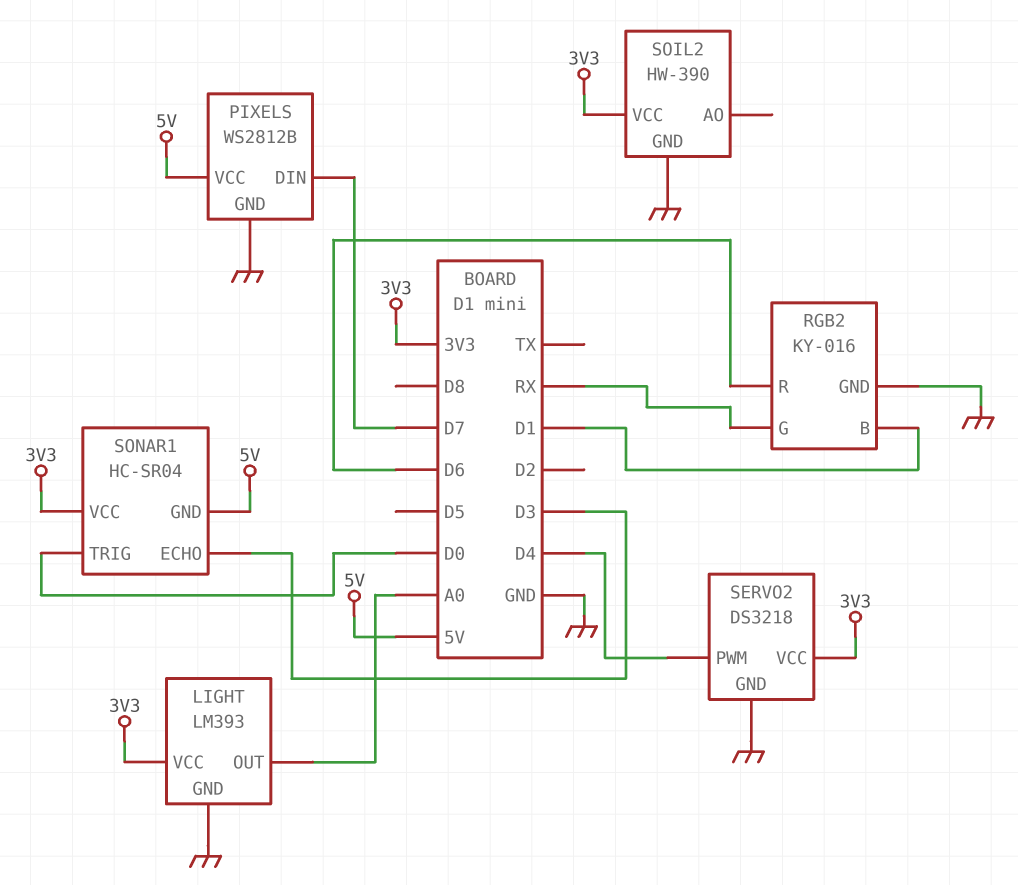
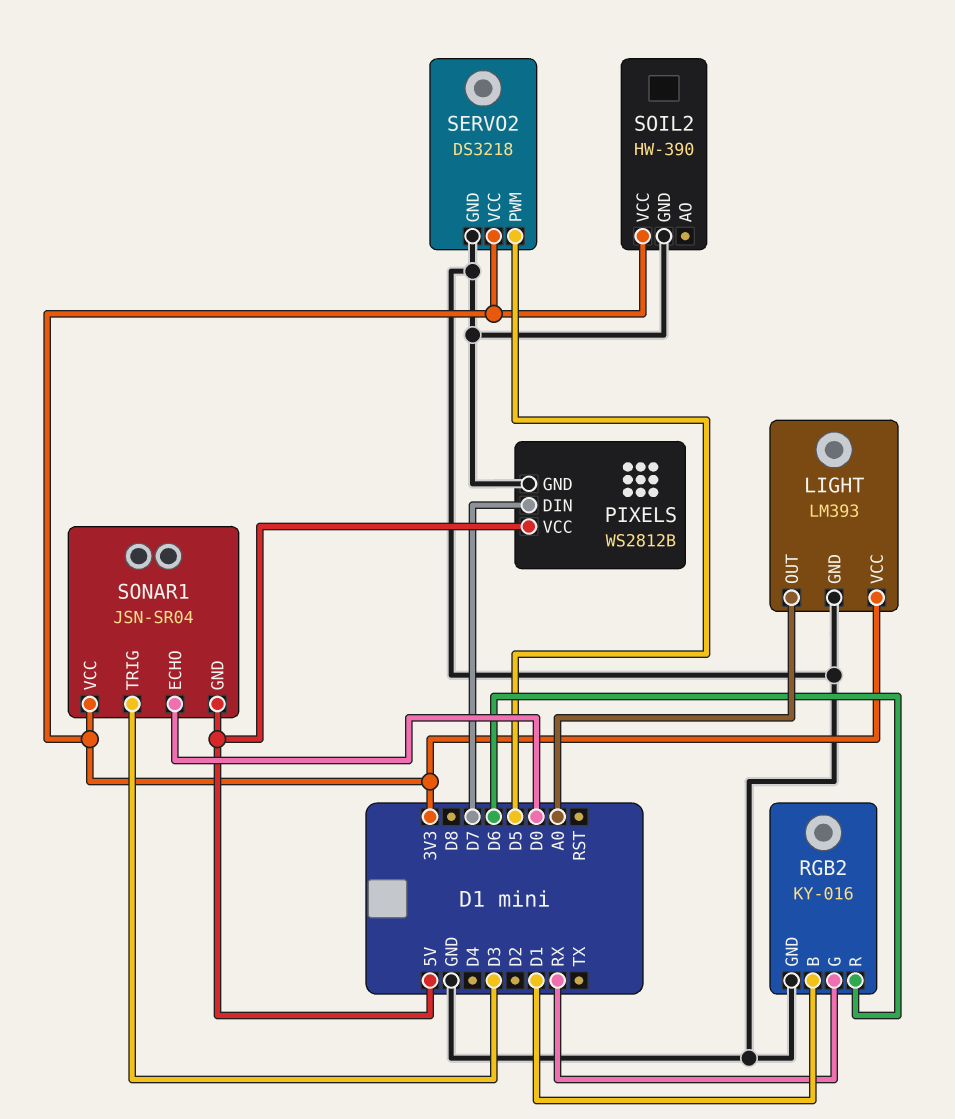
SERVO2 pin PWM: D4 -> D5
SONAR1: HC-SR04 -> JSN-SR04
SONAR1 pin ECHO: D3 -> D0
SONAR1 pin TRIG: D0 -> D3

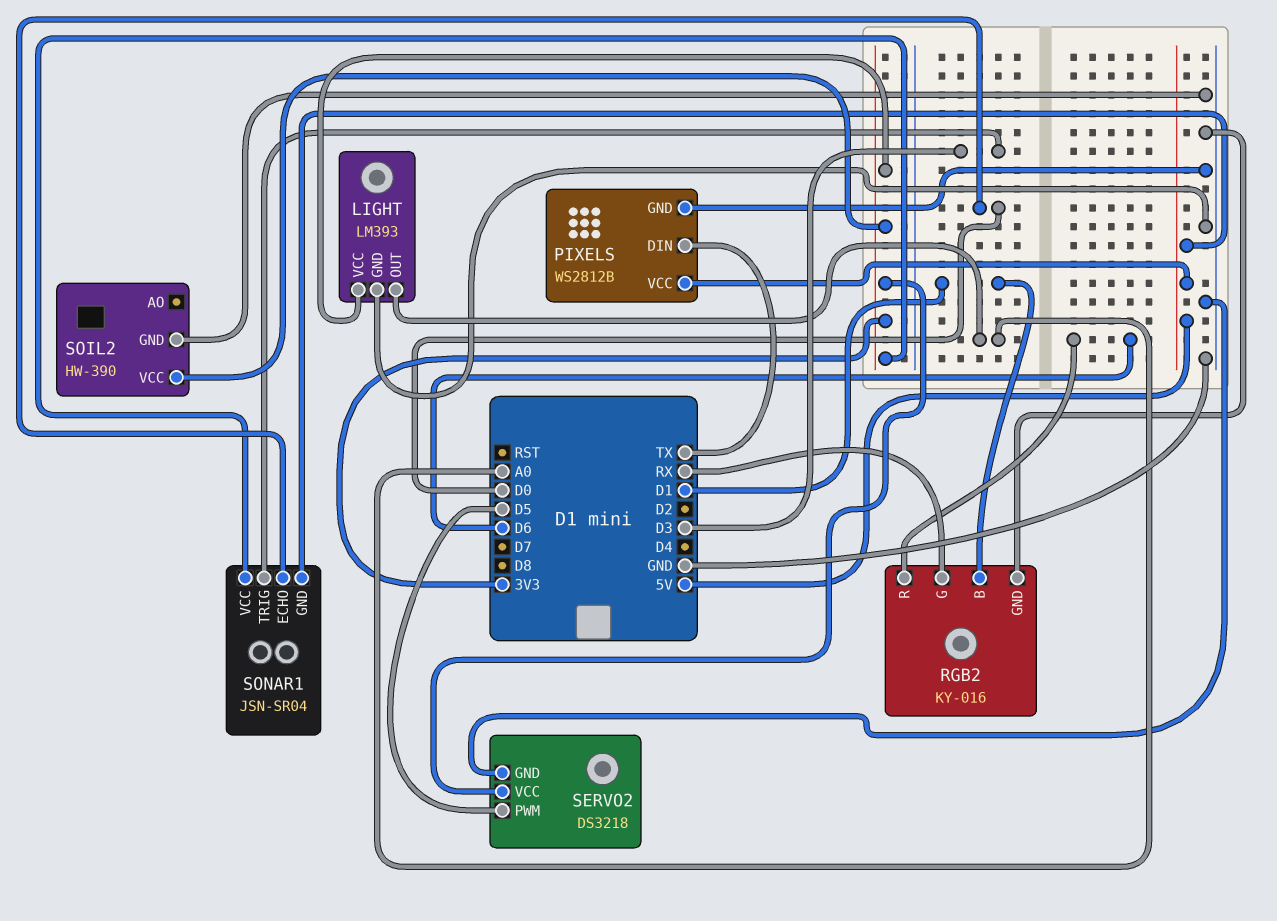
PIXELS pin DIN: D7 -> TX

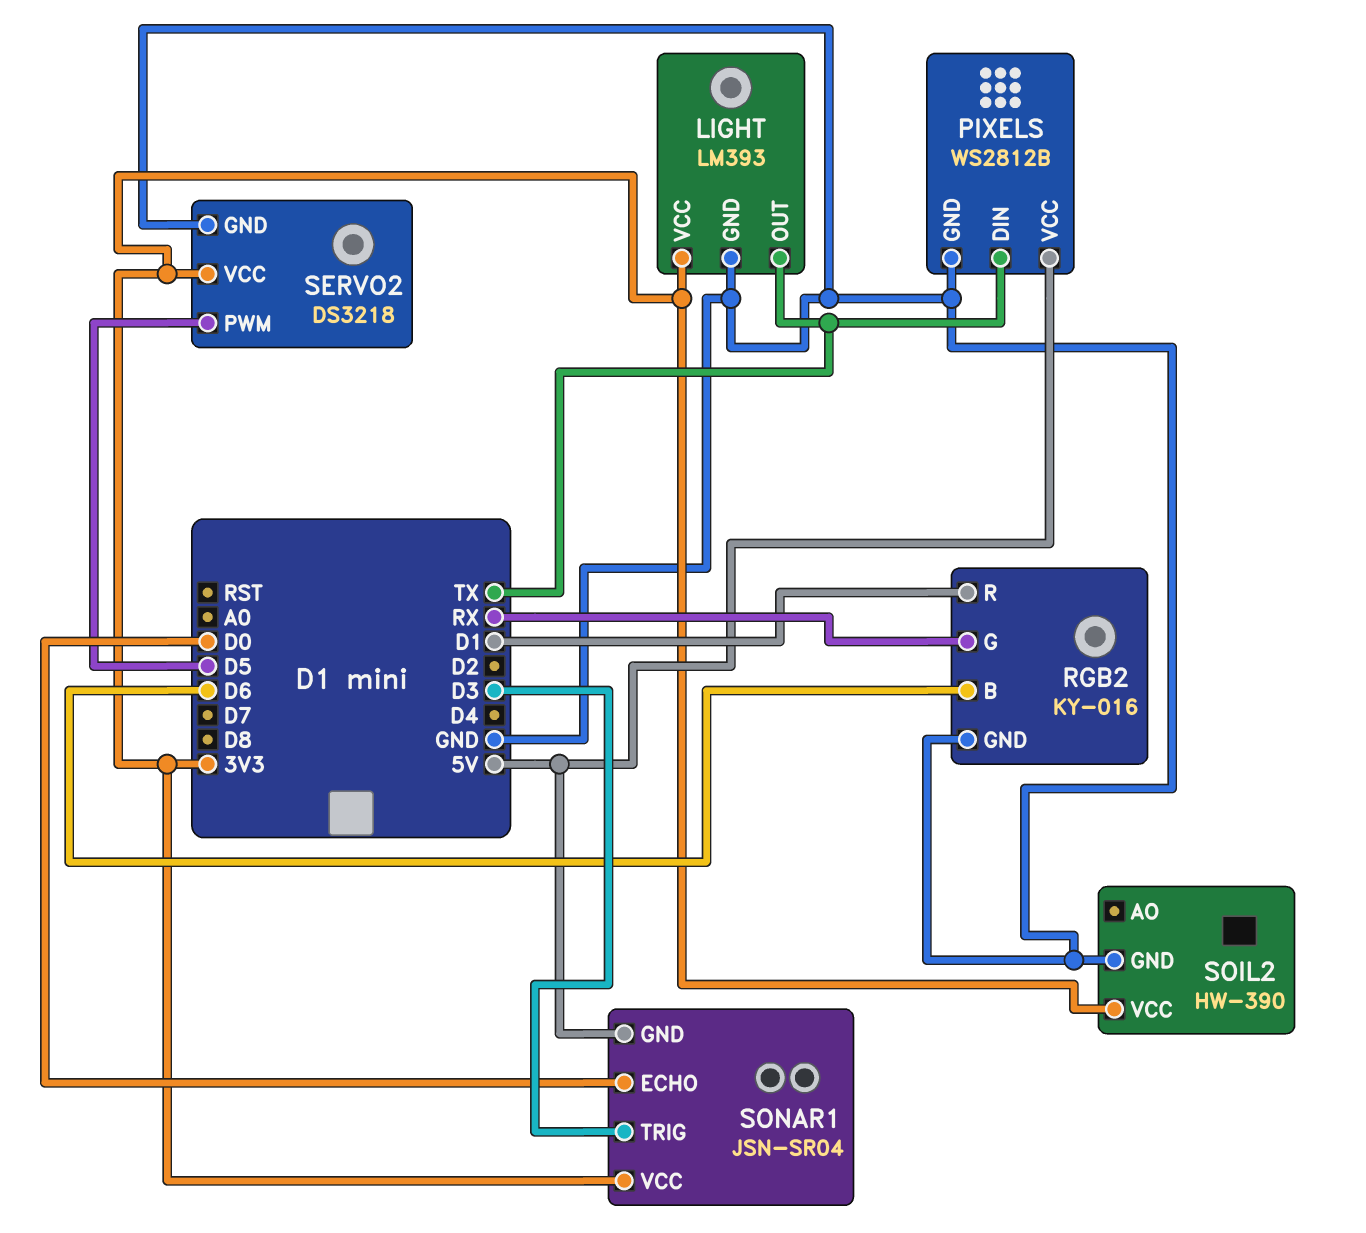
LIGHT pin OUT: A0 -> TX
RGB2 pin B: D1 -> D6
RGB2 pin R: D6 -> D1

